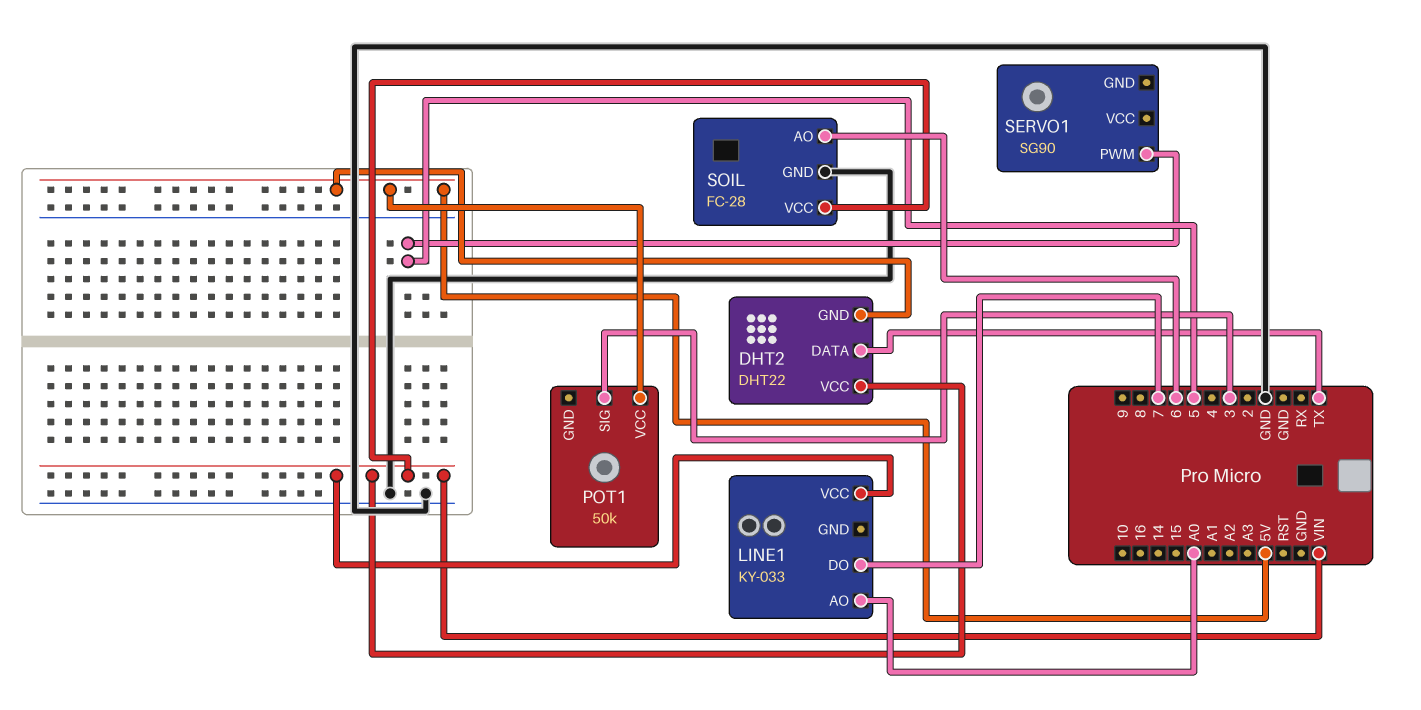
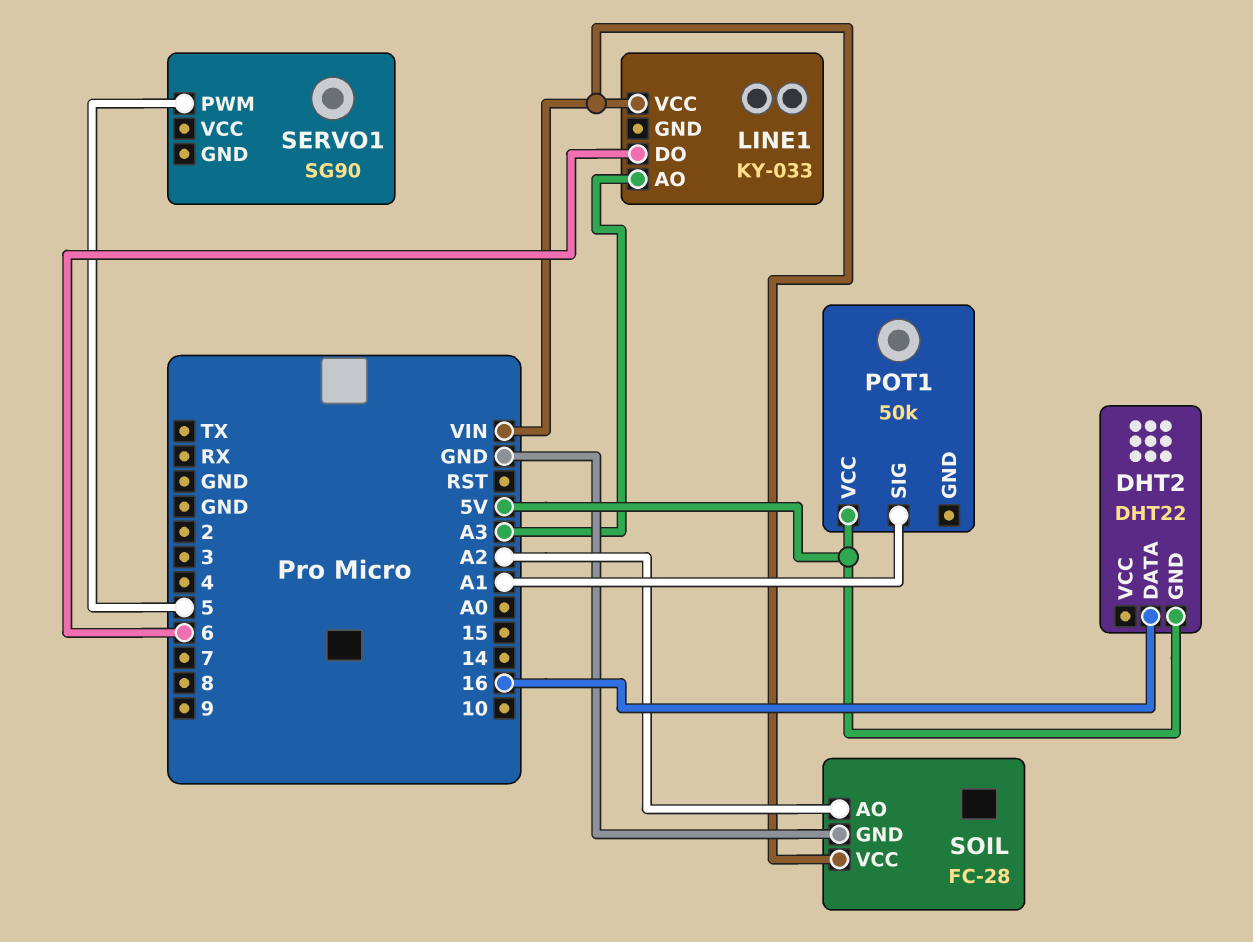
DHT2 pin DATA: TX -> 16
DHT2 pin VCC: VIN -> none
LINE1 pin AO: A0 -> A3
LINE1 pin DO: 7 -> 6
POT1 pin SIG: 3 -> A1
SOIL pin AO: 6 -> A2

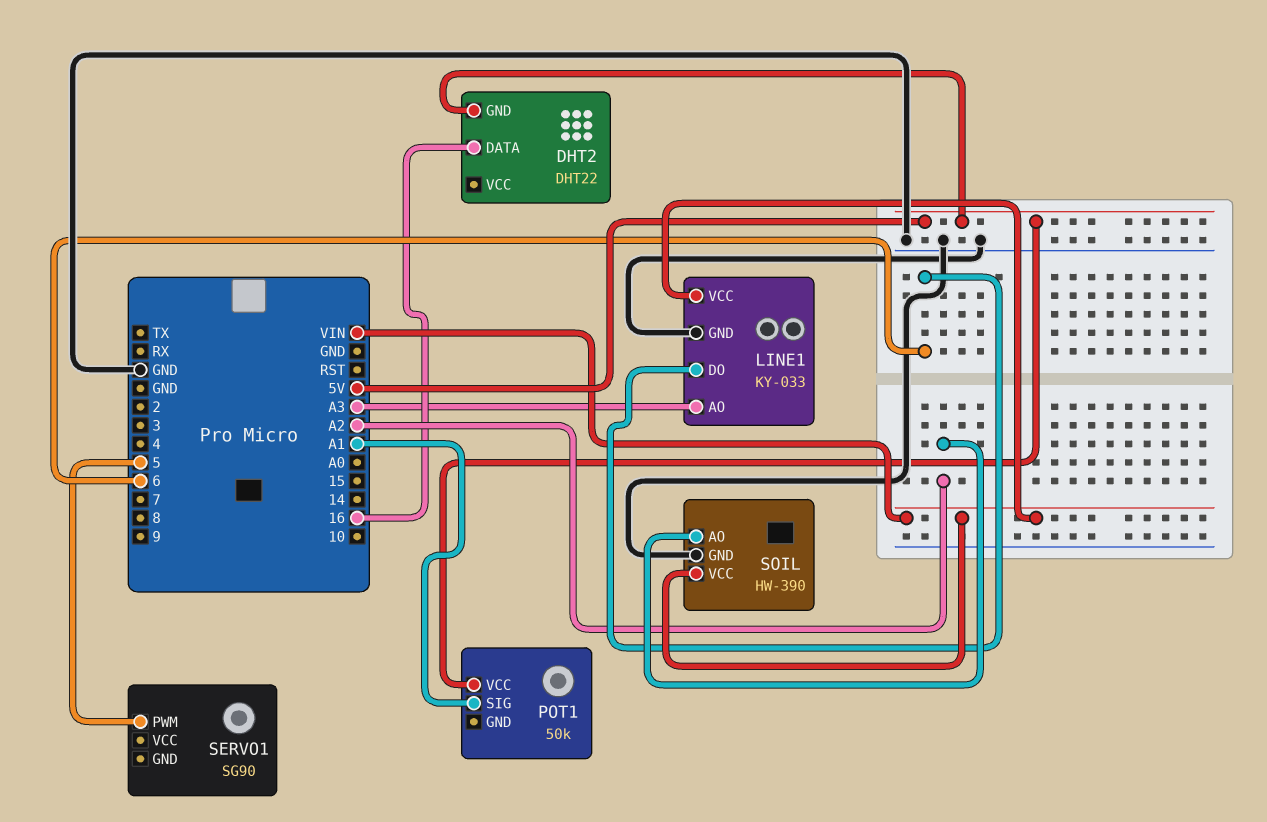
LINE1 pin GND: none -> GND
SOIL: FC-28 -> HW-390

